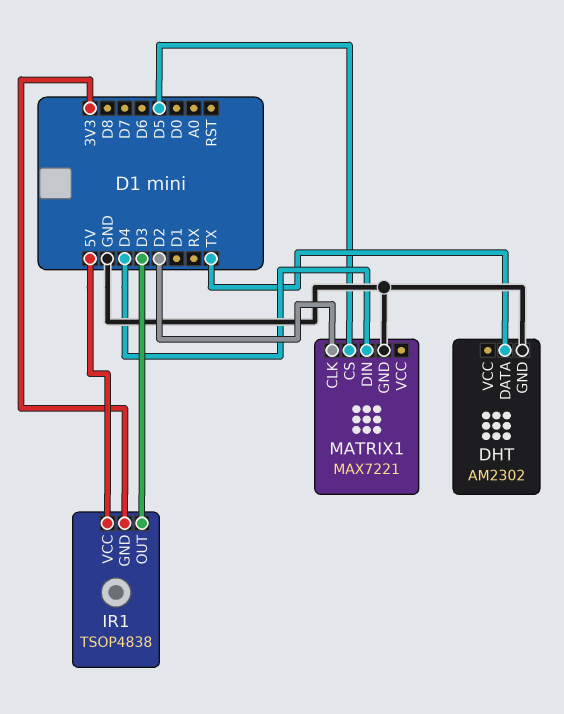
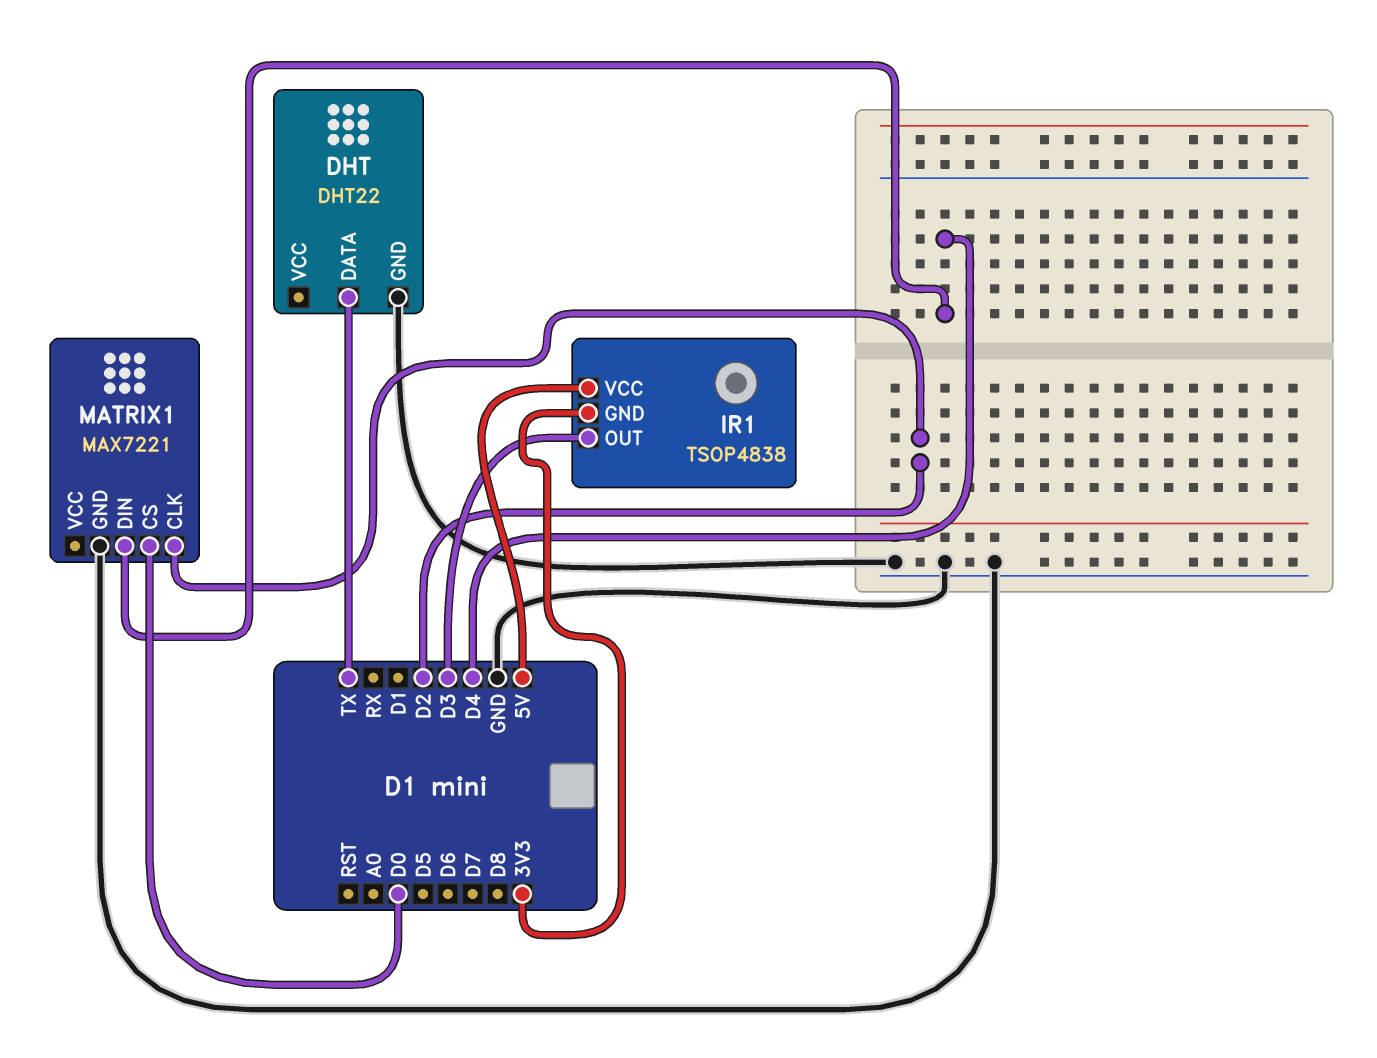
DHT: AM2302 -> DHT22
MATRIX1 pin CS: D5 -> D0

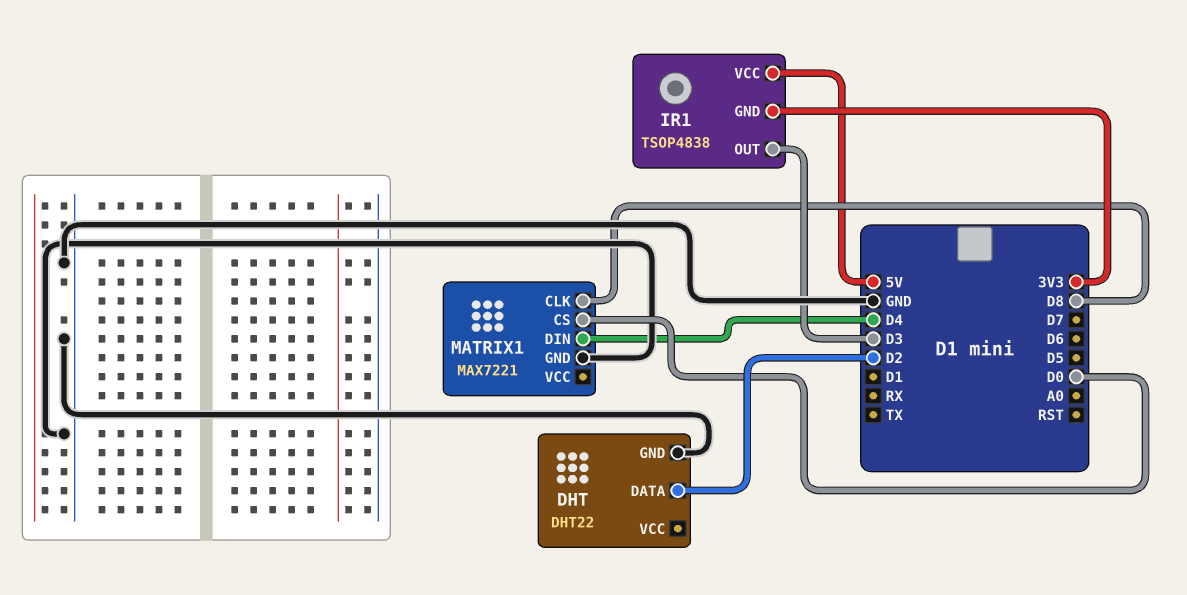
DHT pin DATA: TX -> D2
MATRIX1 pin CLK: D2 -> D8

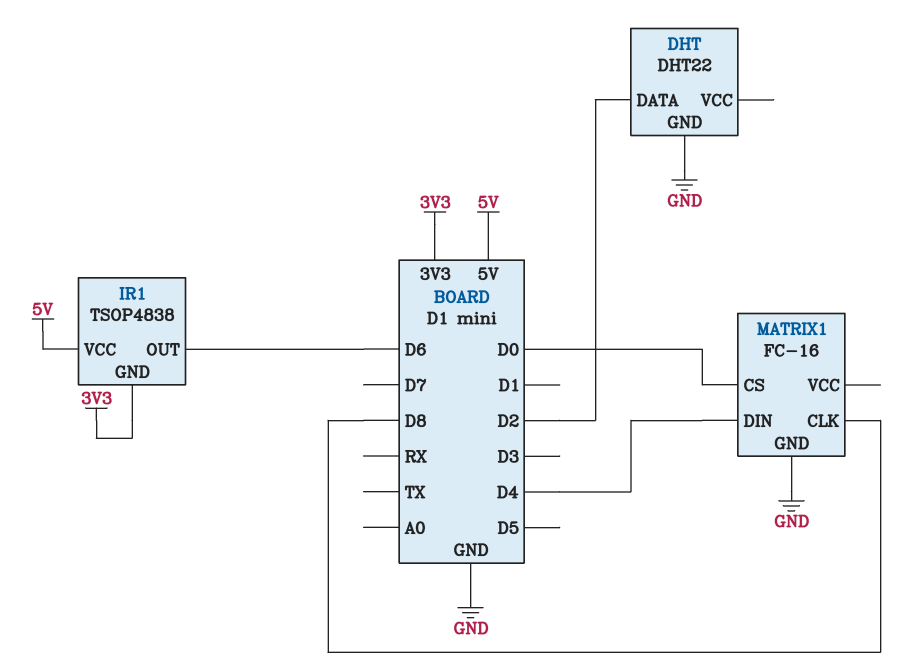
IR1 pin OUT: D3 -> D6
MATRIX1: MAX7221 -> FC-16

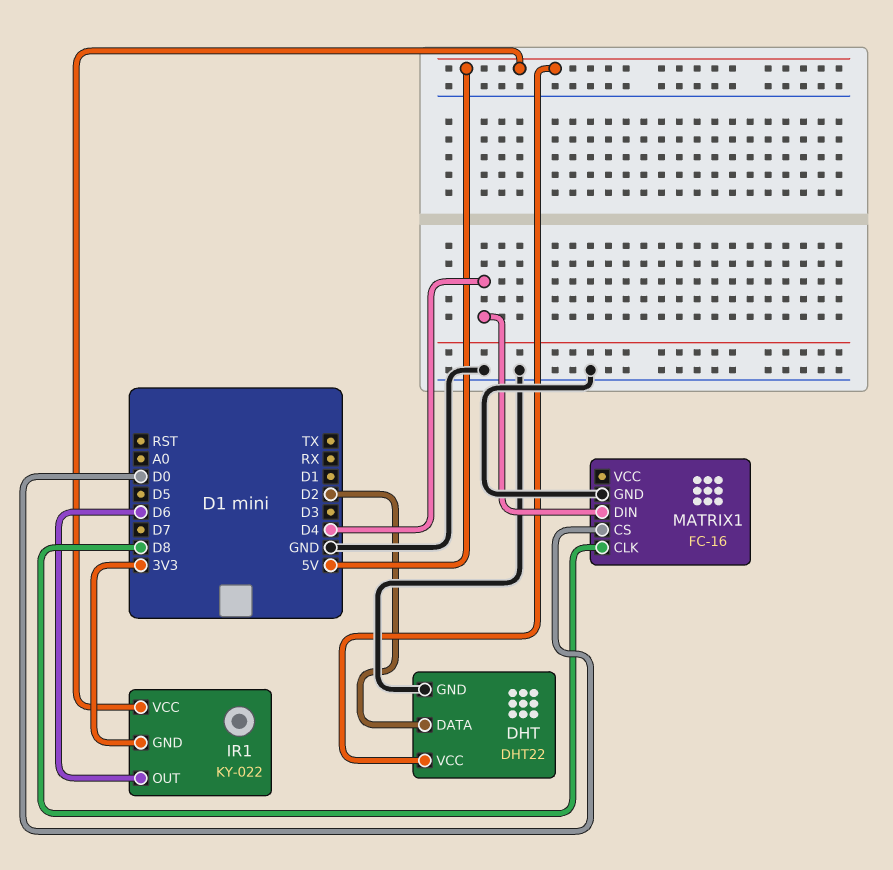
DHT pin VCC: none -> 5V
IR1: TSOP4838 -> KY-022

